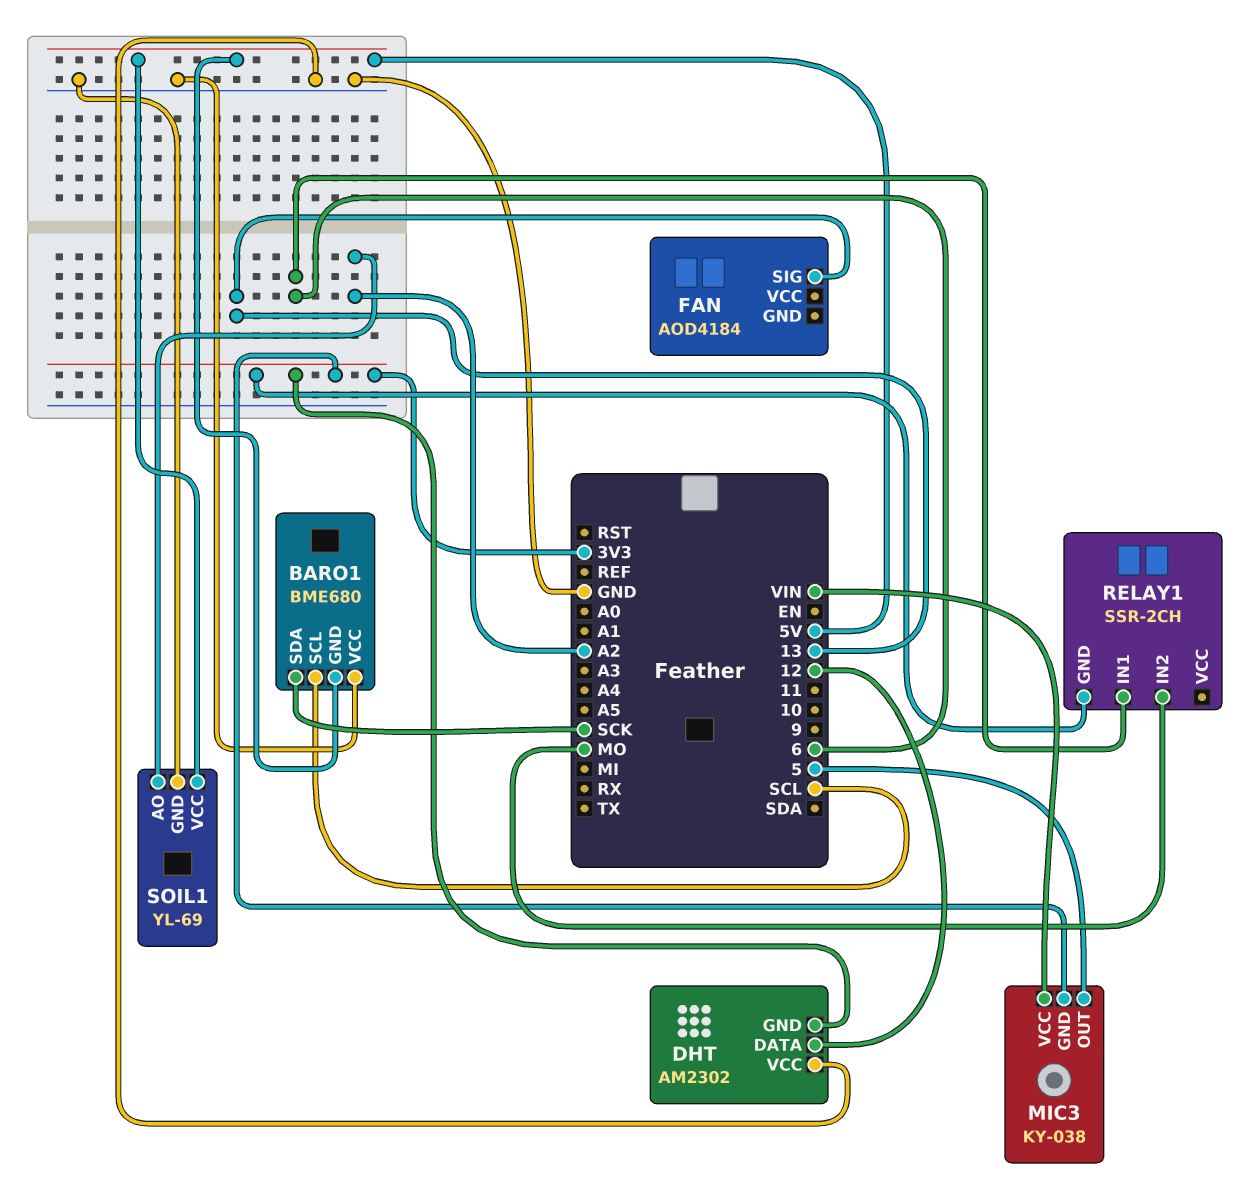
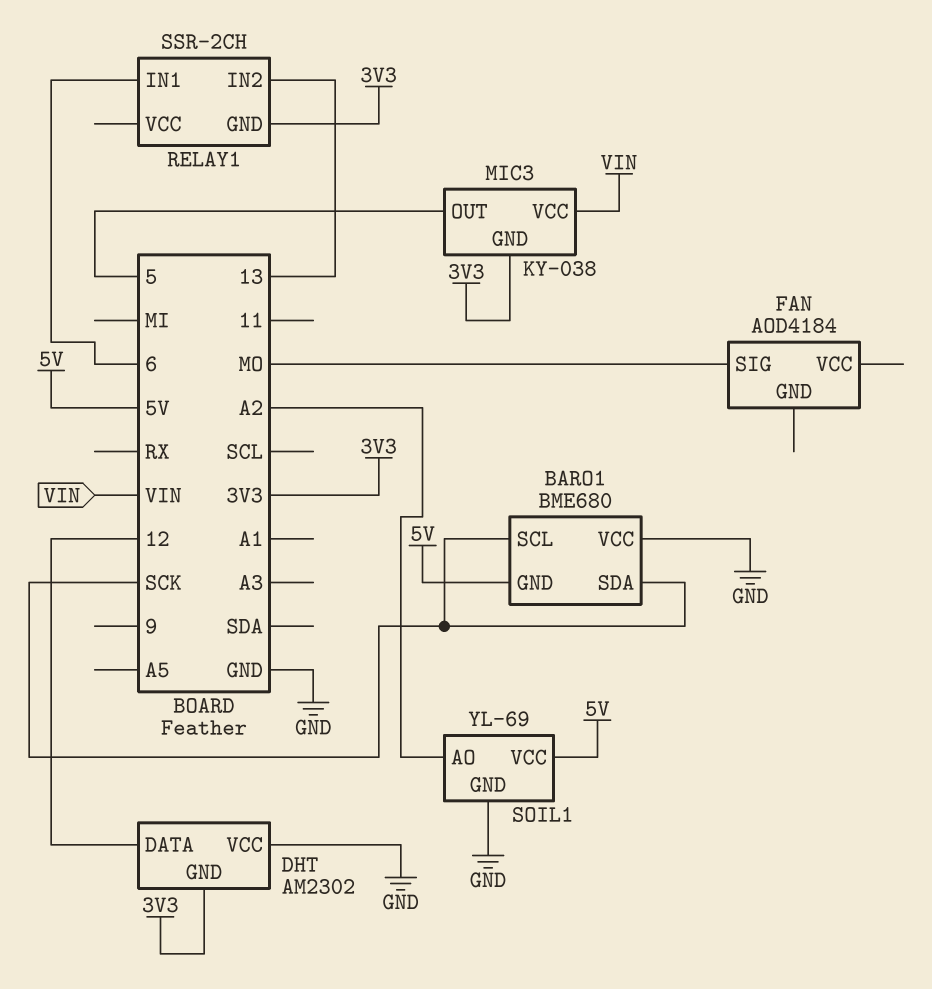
BARO1 pin SCL: SCL -> SCK
FAN pin SIG: 13 -> MO
RELAY1 pin IN2: MO -> 13

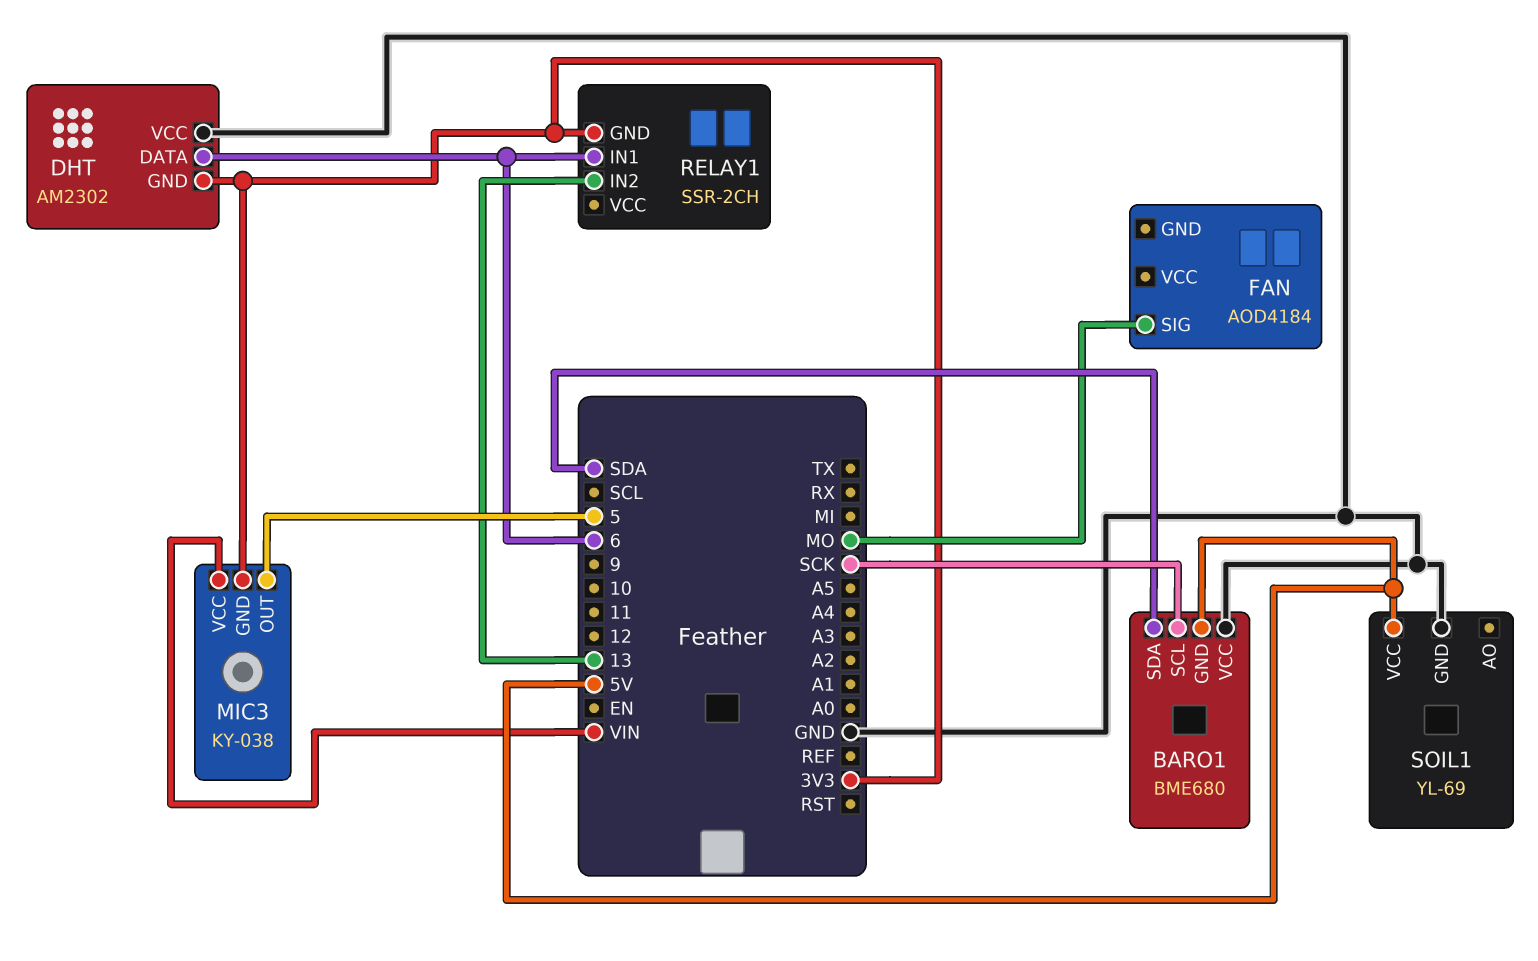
BARO1 pin SDA: SCK -> SDA
DHT pin DATA: 12 -> 6
SOIL1 pin AO: A2 -> none

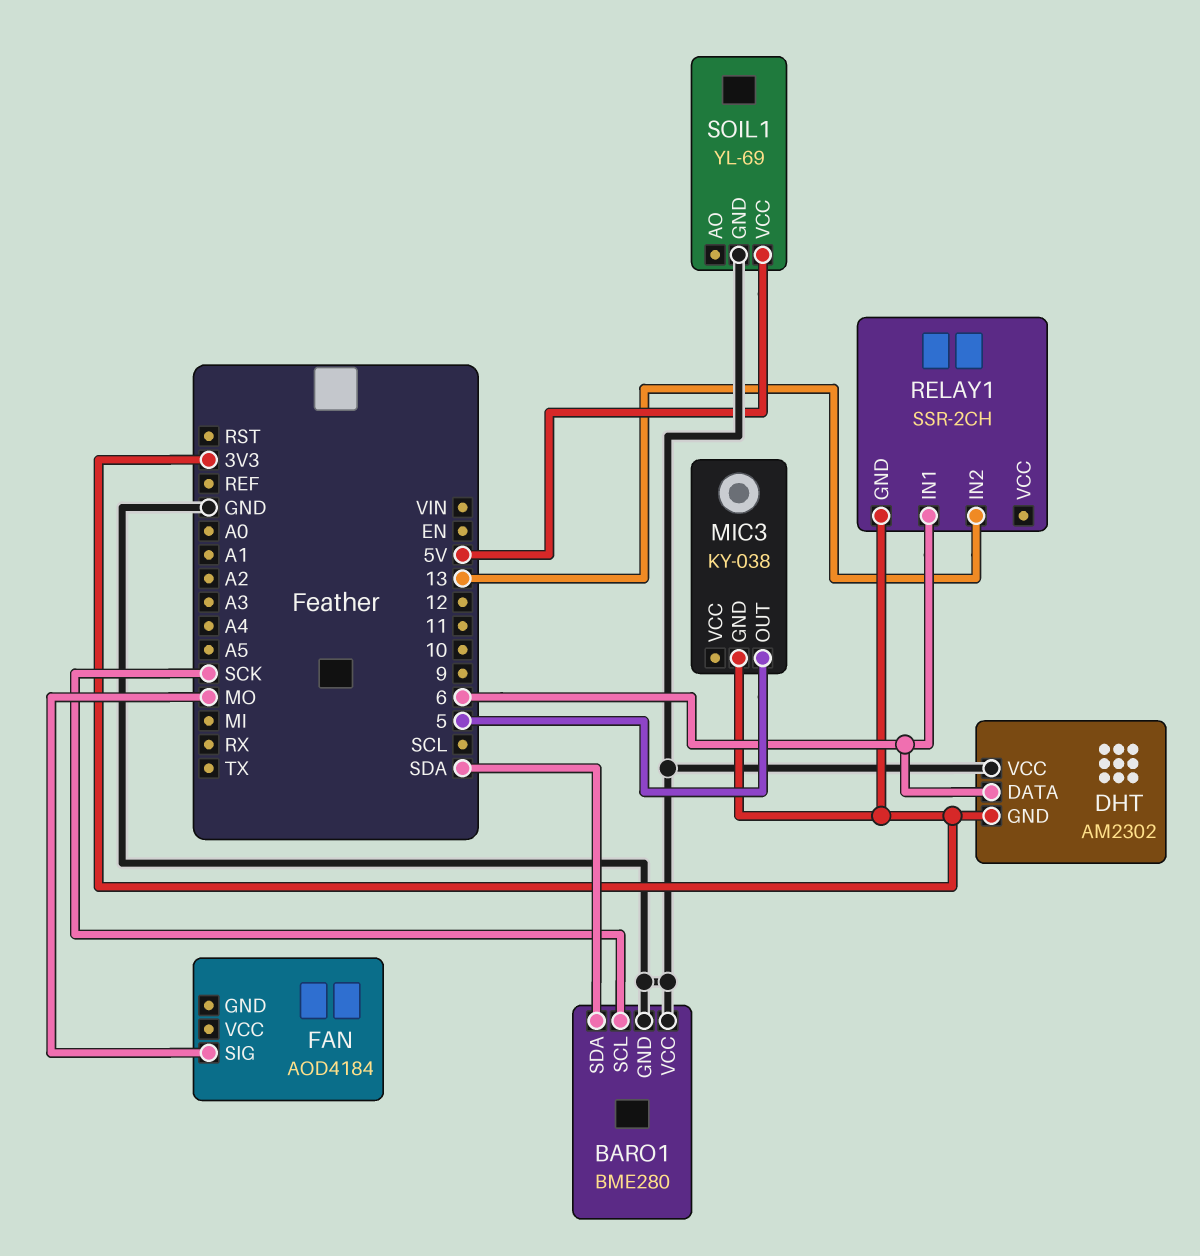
BARO1: BME680 -> BME280
BARO1 pin GND: 5V -> GND
MIC3 pin VCC: VIN -> none

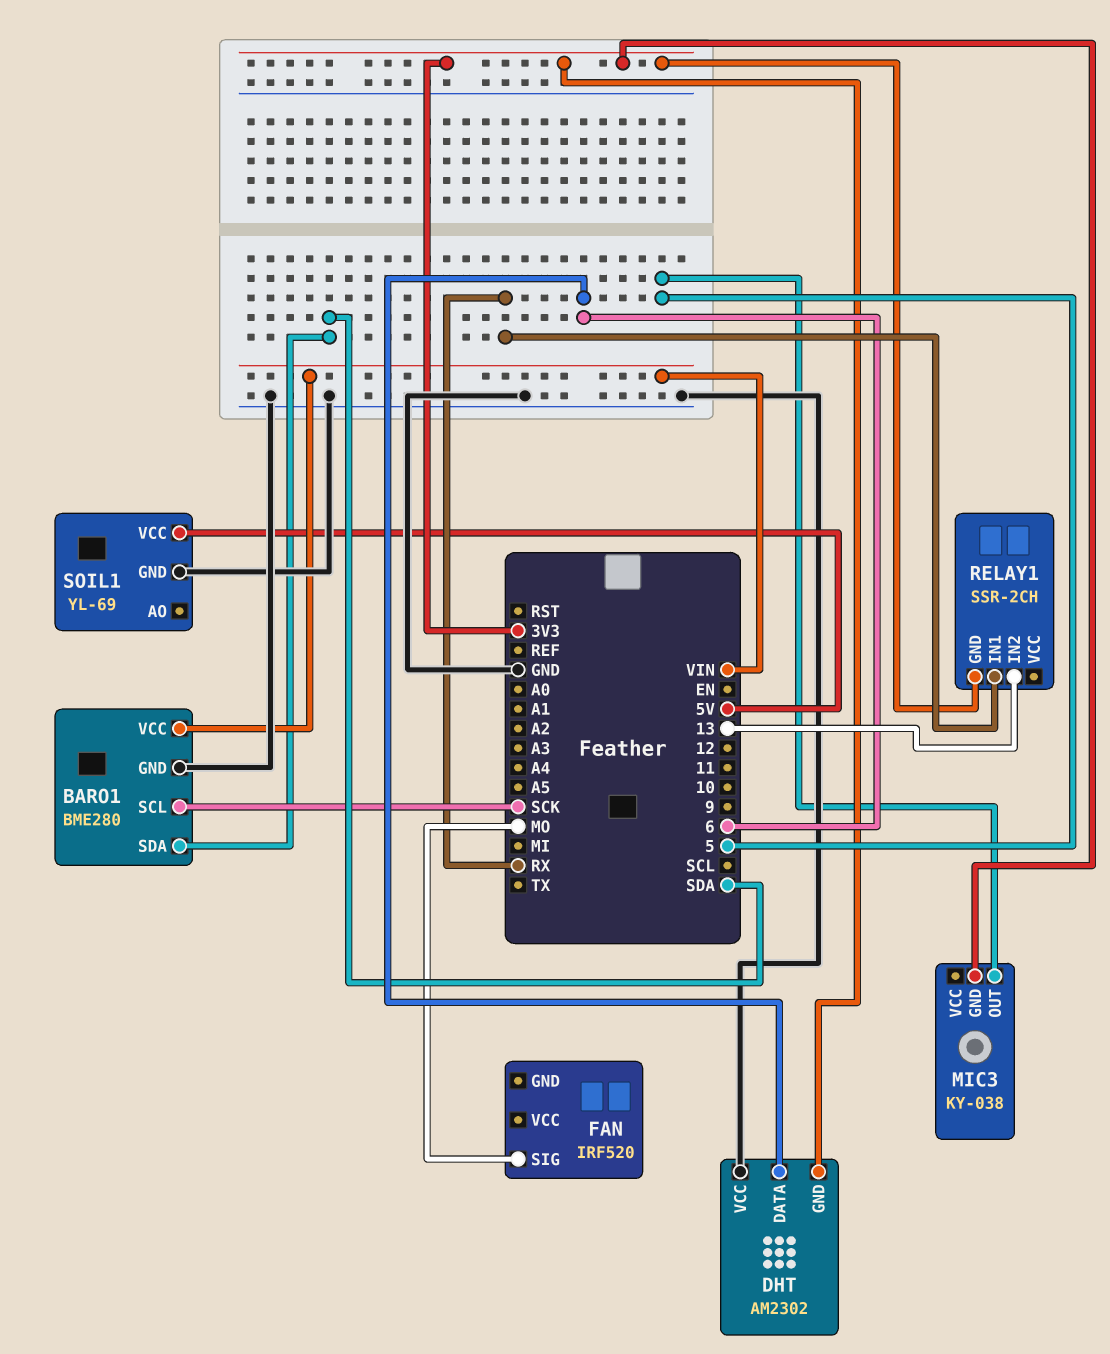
BARO1 pin VCC: GND -> VIN
FAN: AOD4184 -> IRF520
RELAY1 pin IN1: 6 -> RX

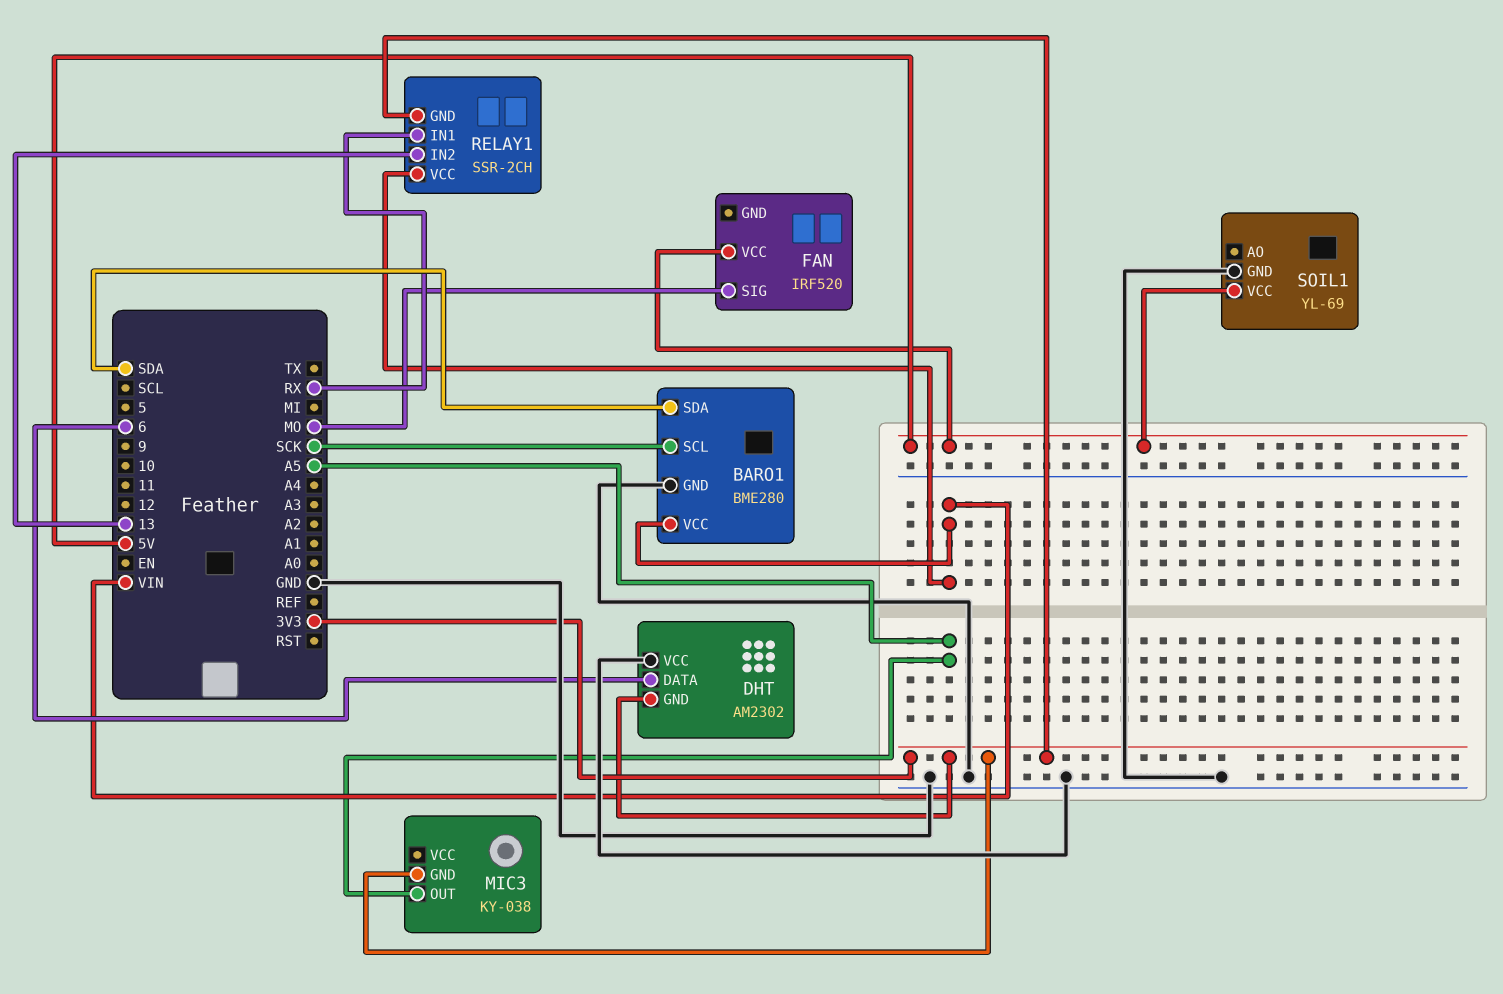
FAN pin VCC: none -> 5V
MIC3 pin OUT: 5 -> A5
RELAY1 pin VCC: none -> VIN

